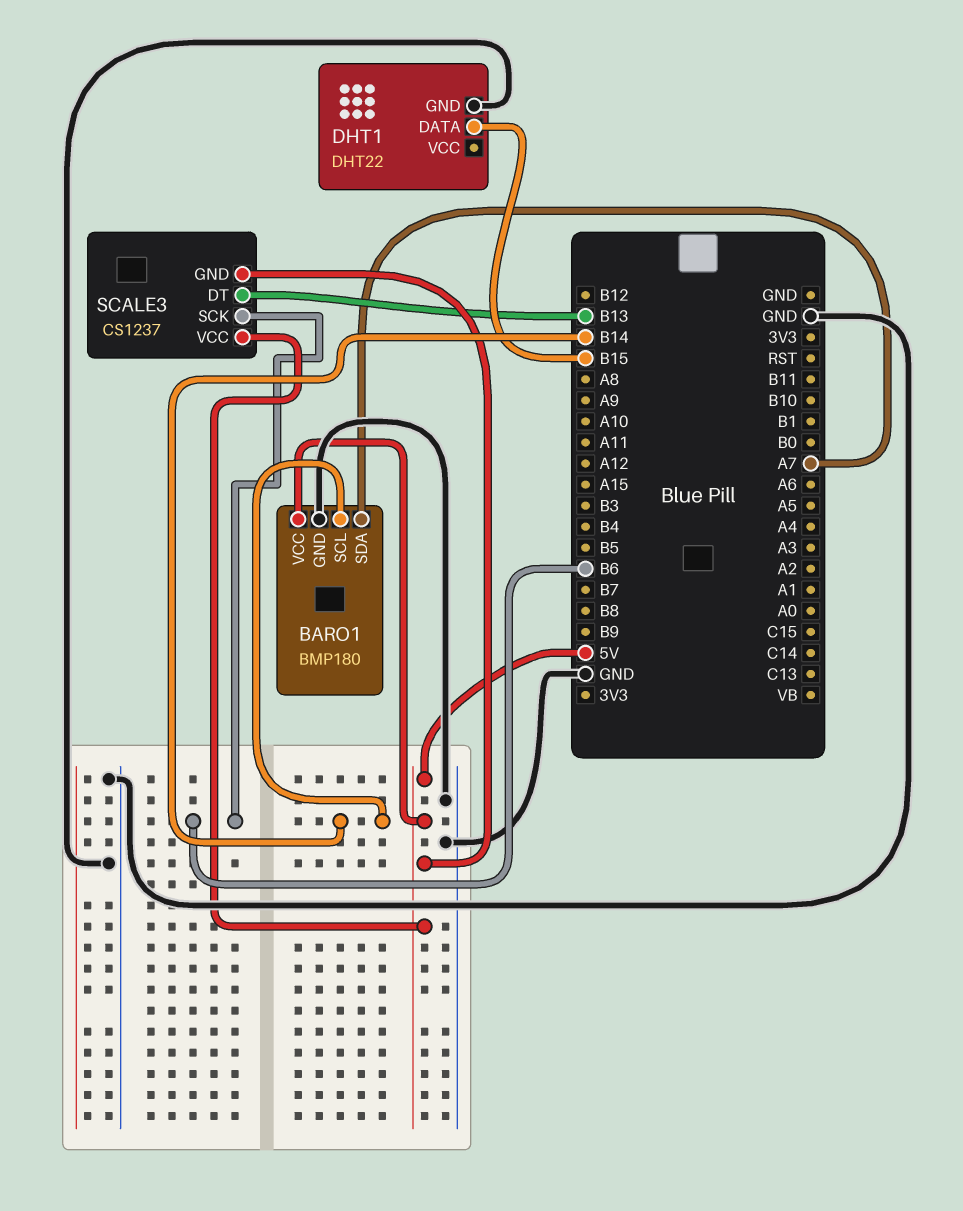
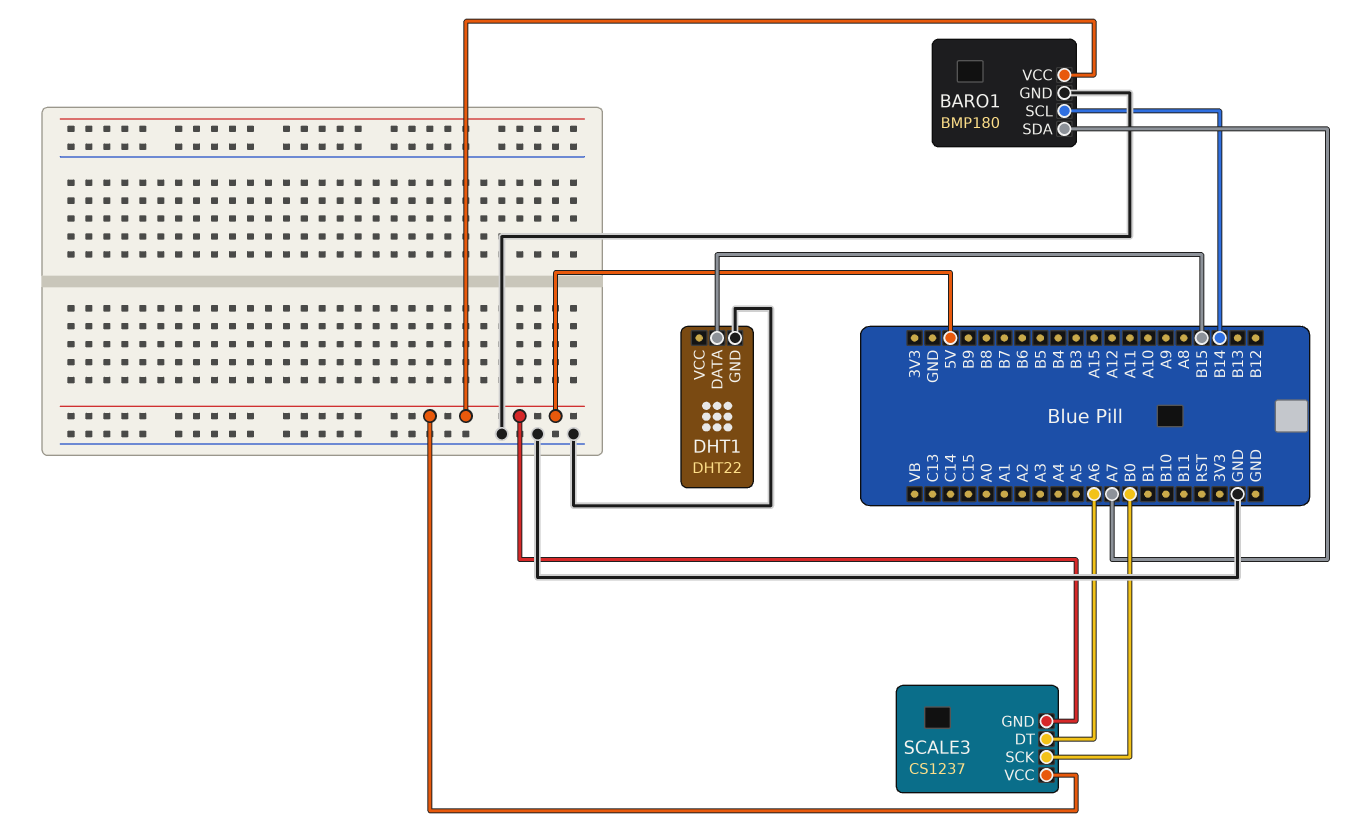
SCALE3 pin DT: B13 -> A6
SCALE3 pin SCK: B6 -> B0

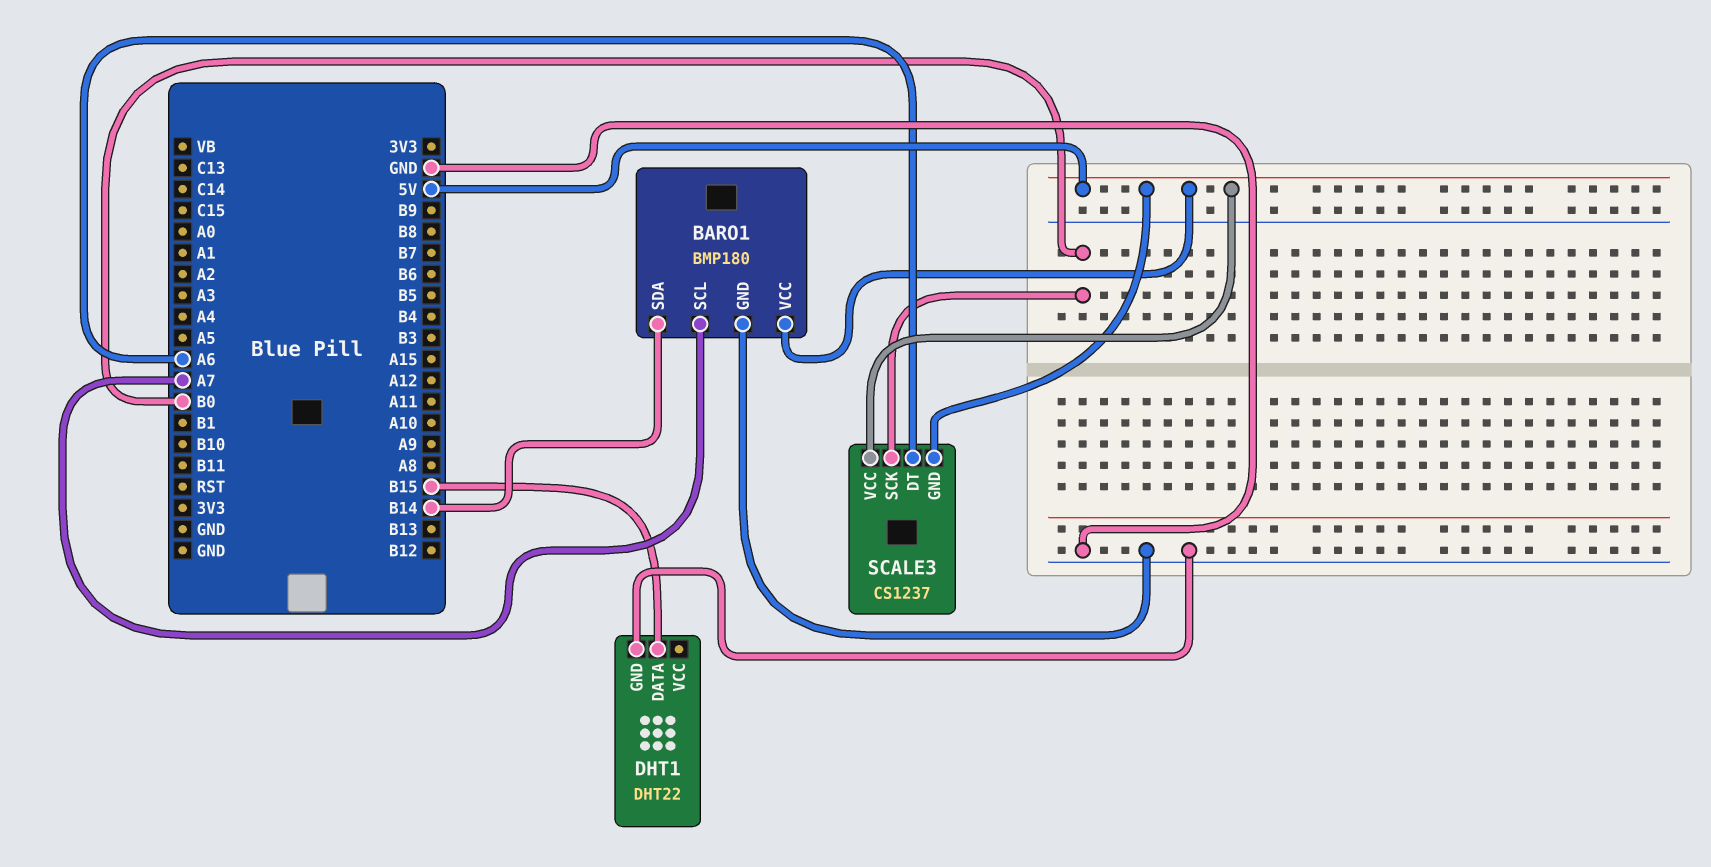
BARO1 pin SCL: B14 -> A7
BARO1 pin SDA: A7 -> B14

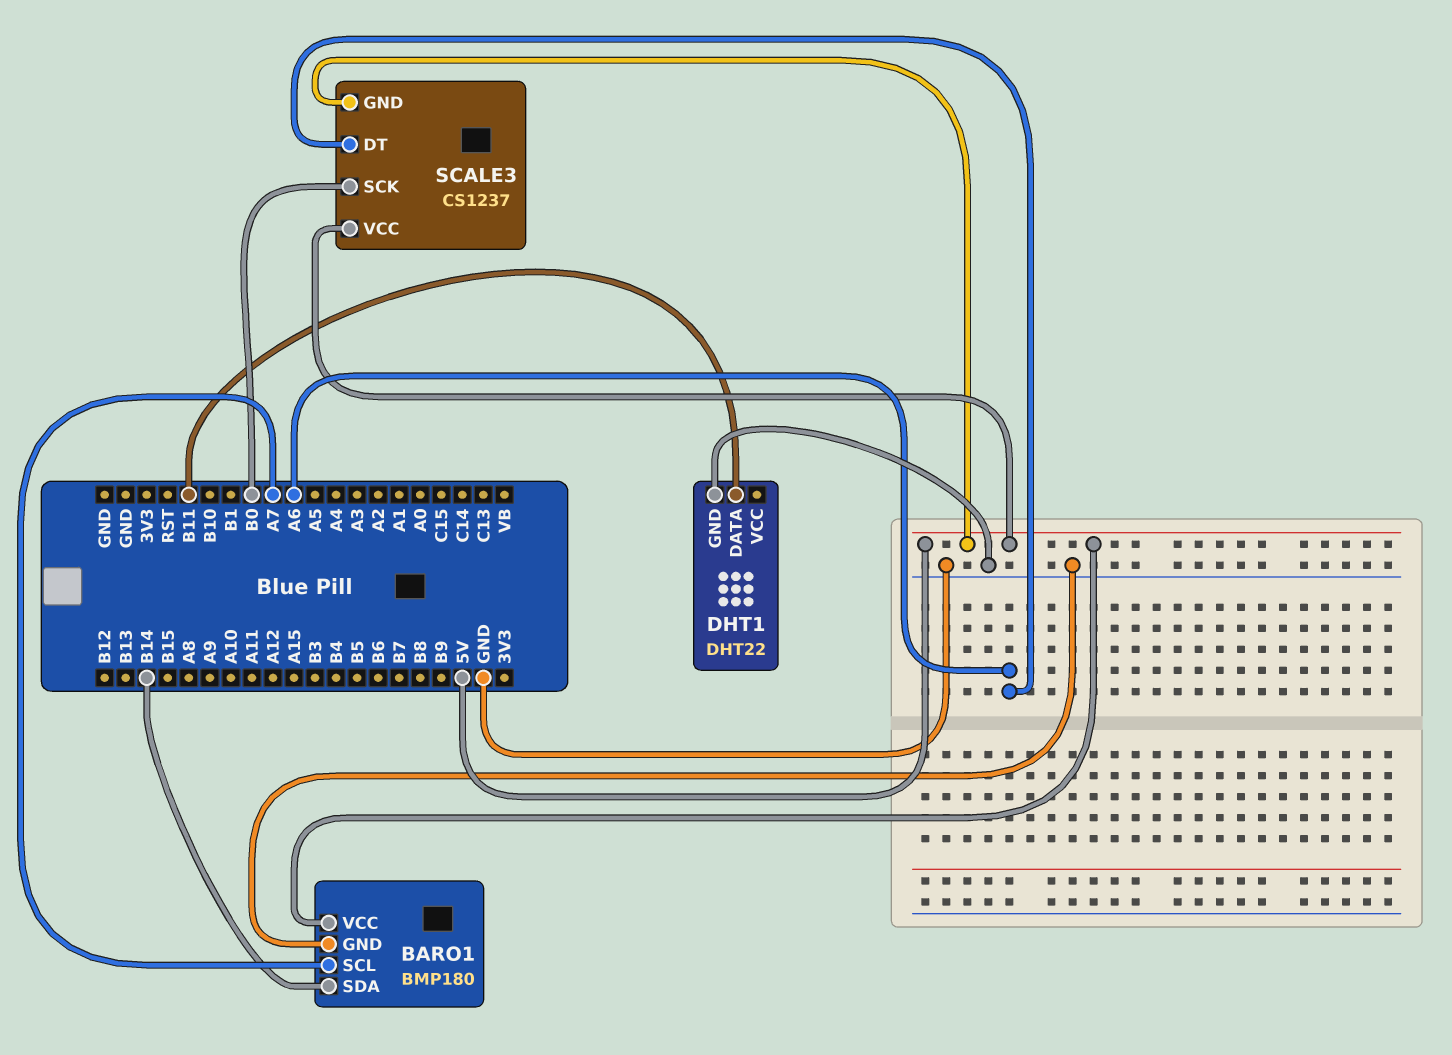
DHT1 pin DATA: B15 -> B11

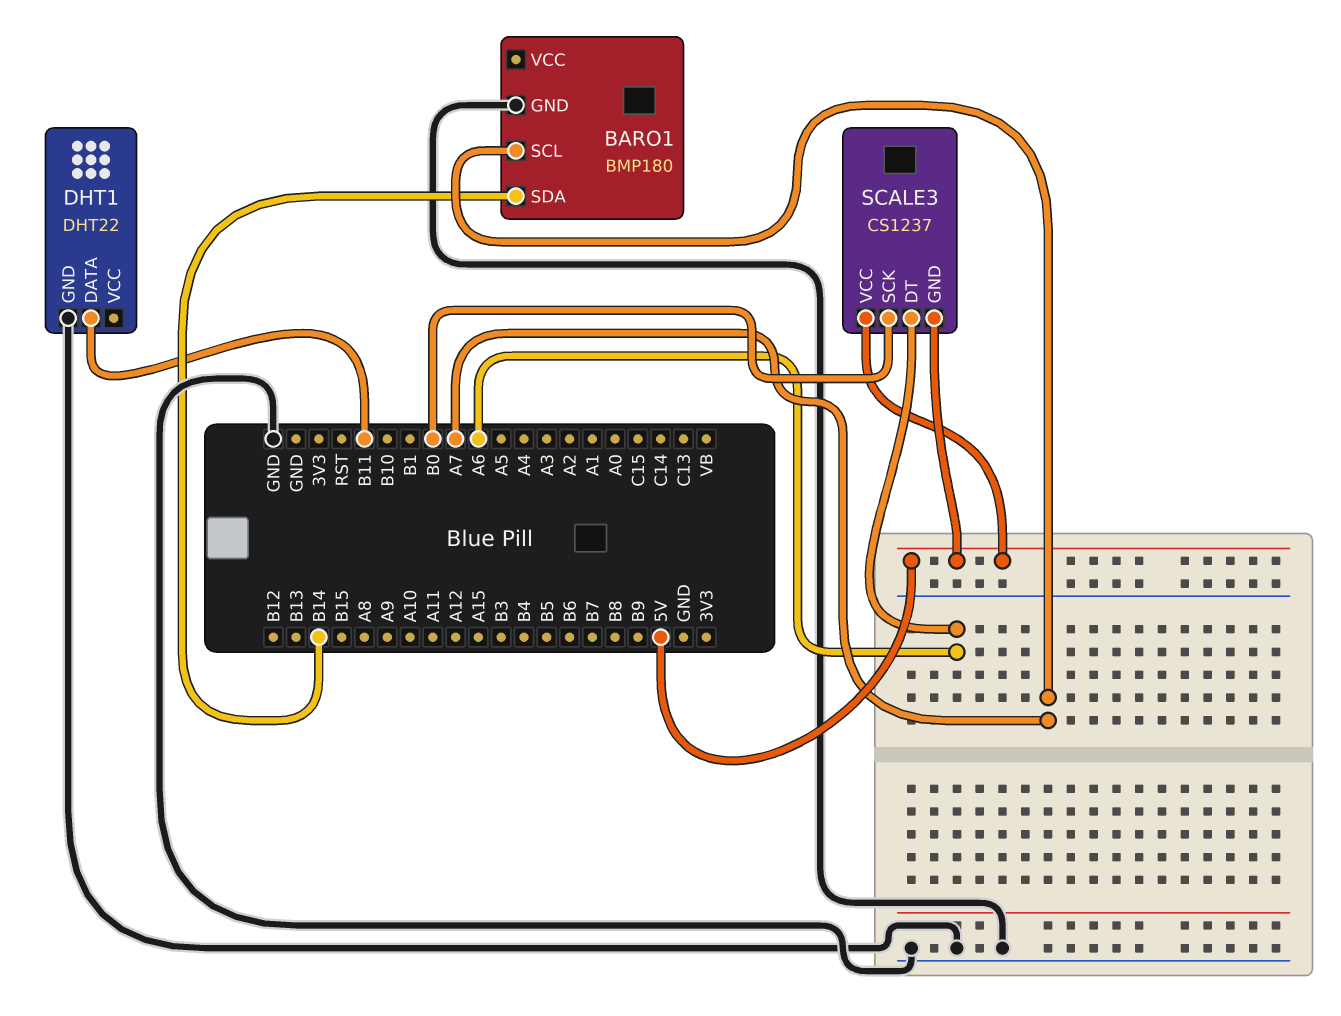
BARO1 pin VCC: 5V -> none

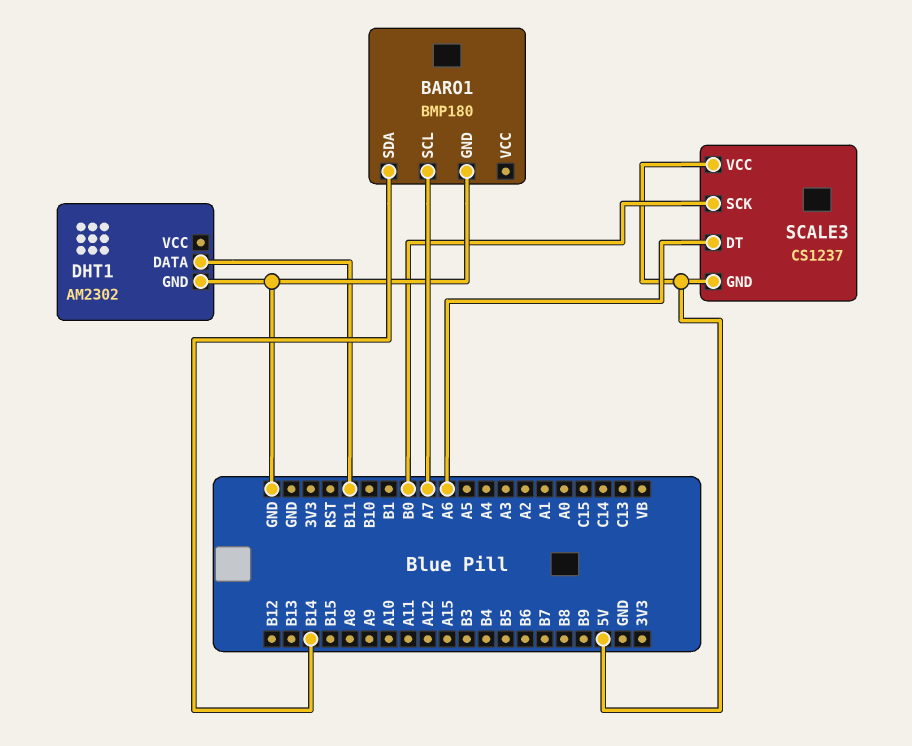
DHT1: DHT22 -> AM2302

